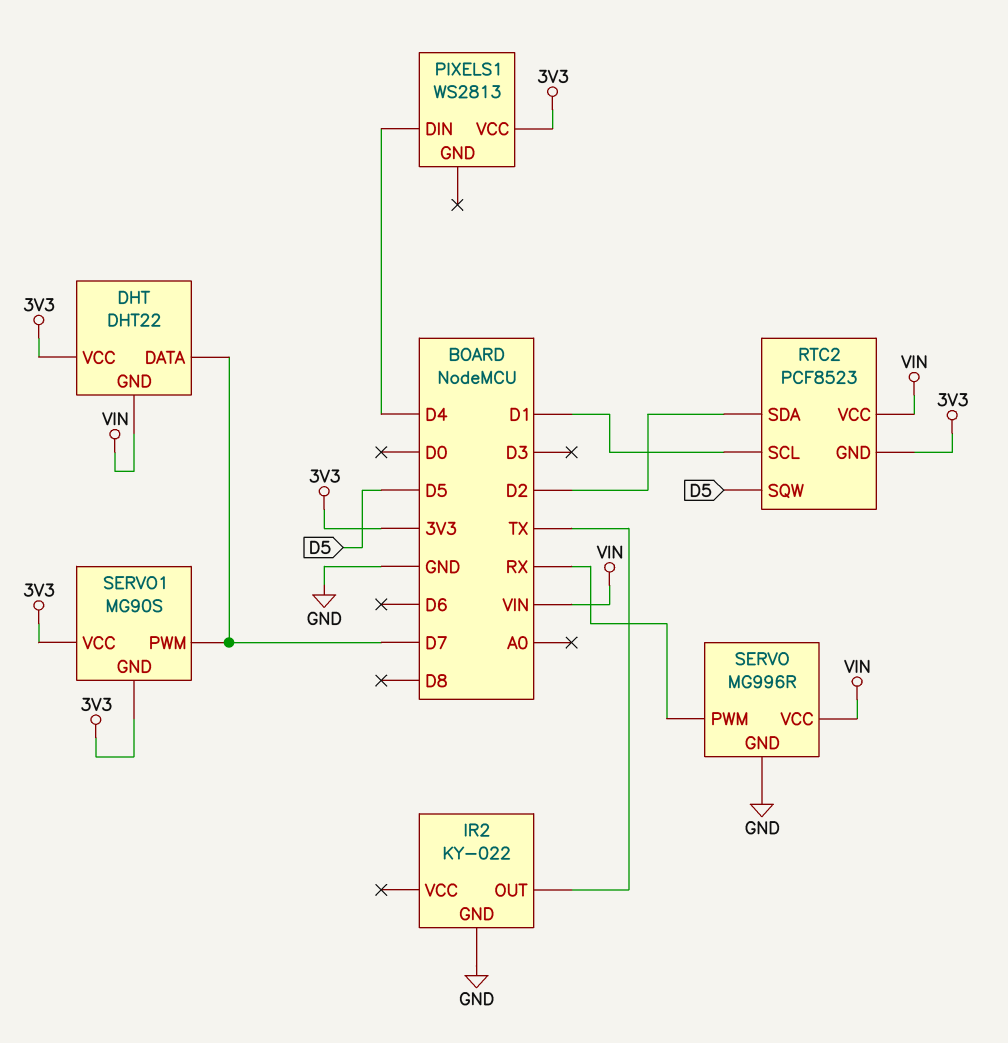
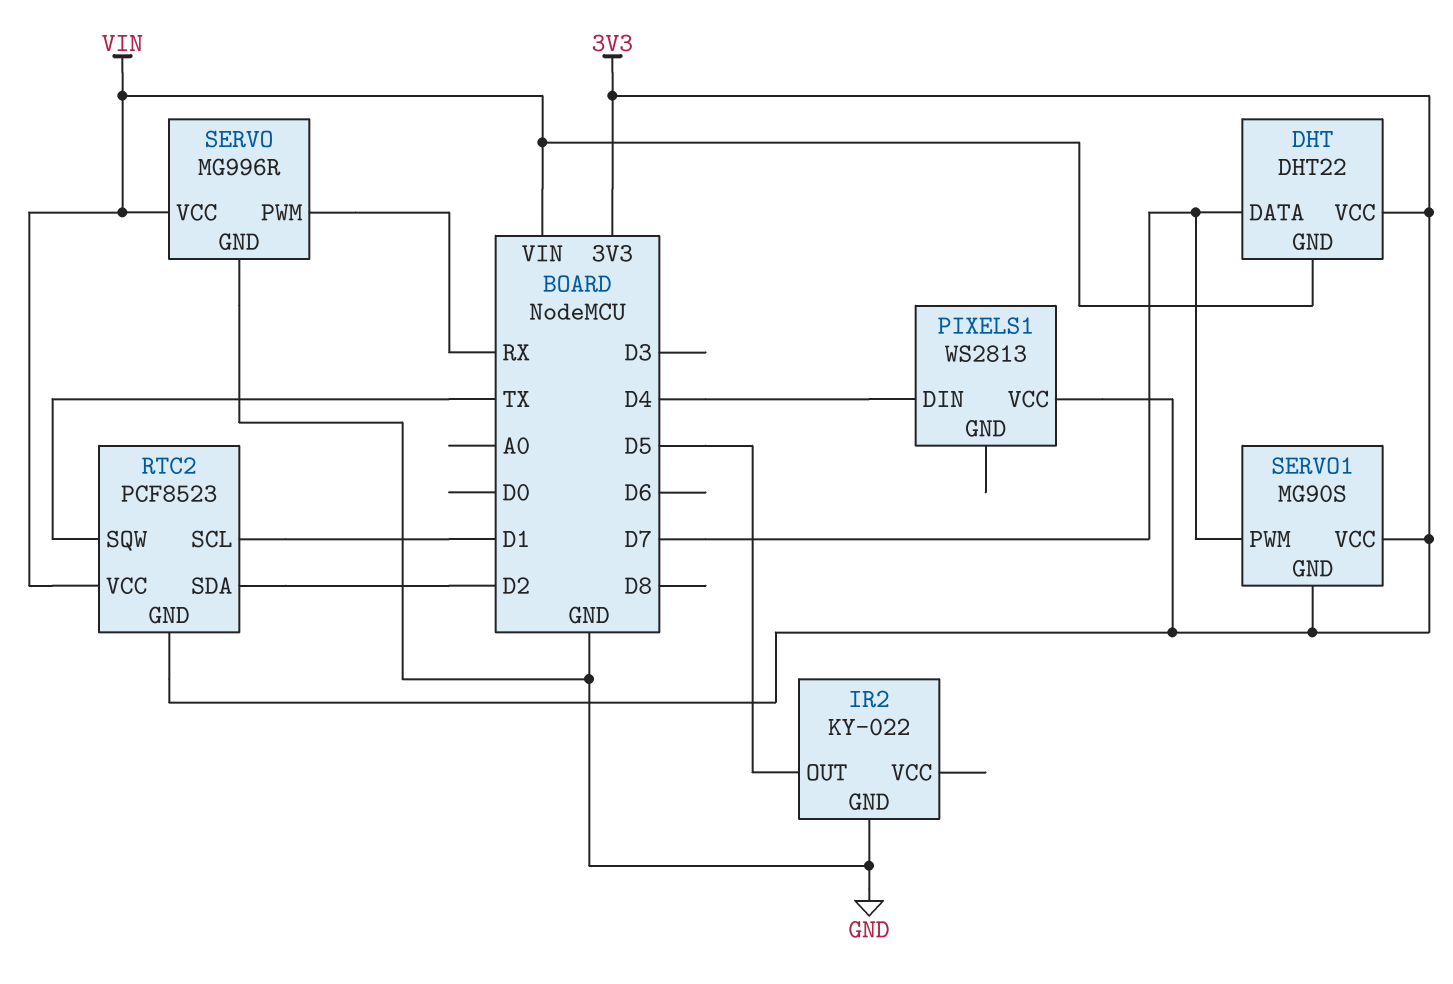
IR2 pin OUT: TX -> D5
RTC2 pin SQW: D5 -> TX

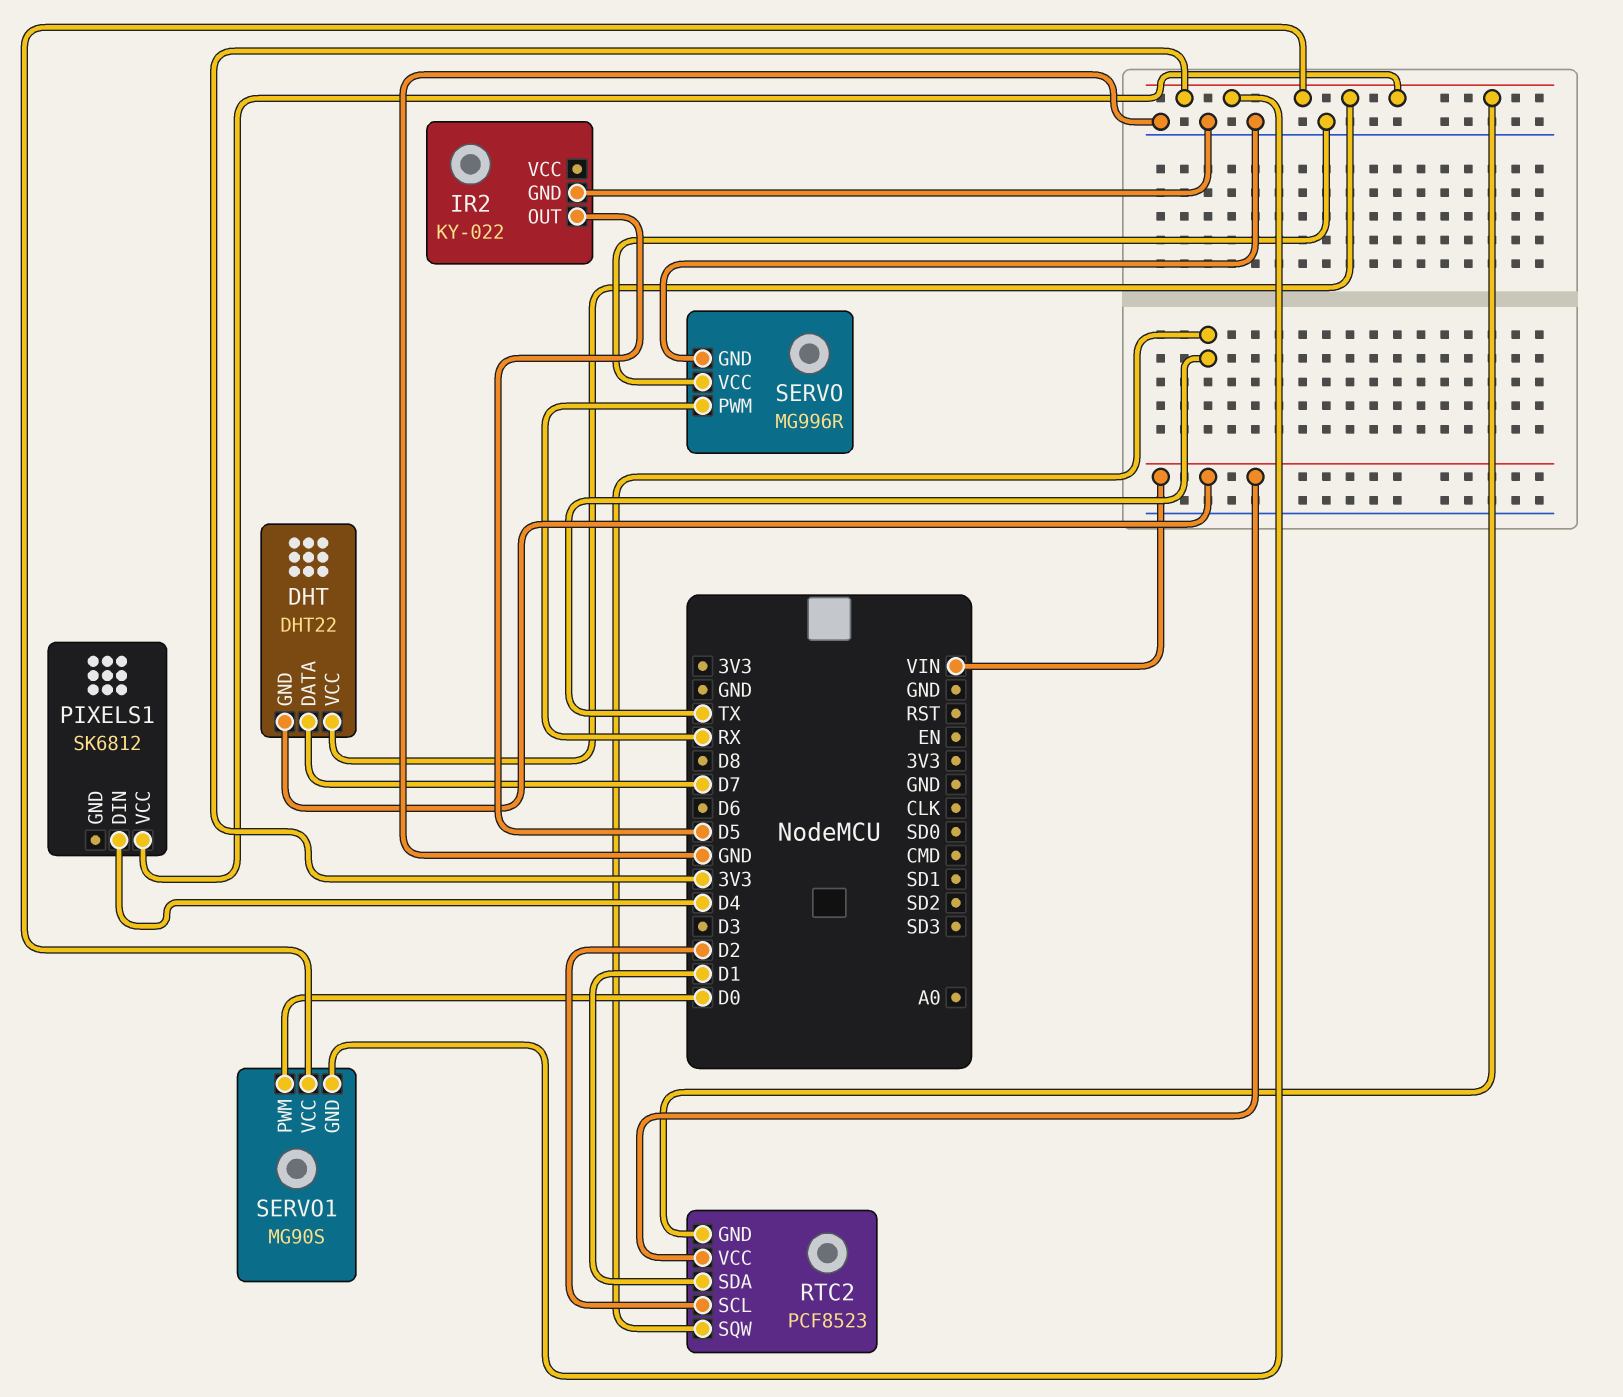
PIXELS1: WS2813 -> SK6812
RTC2 pin SCL: D1 -> D2
RTC2 pin SDA: D2 -> D1
SERVO pin VCC: VIN -> GND
SERVO1 pin PWM: D7 -> D0

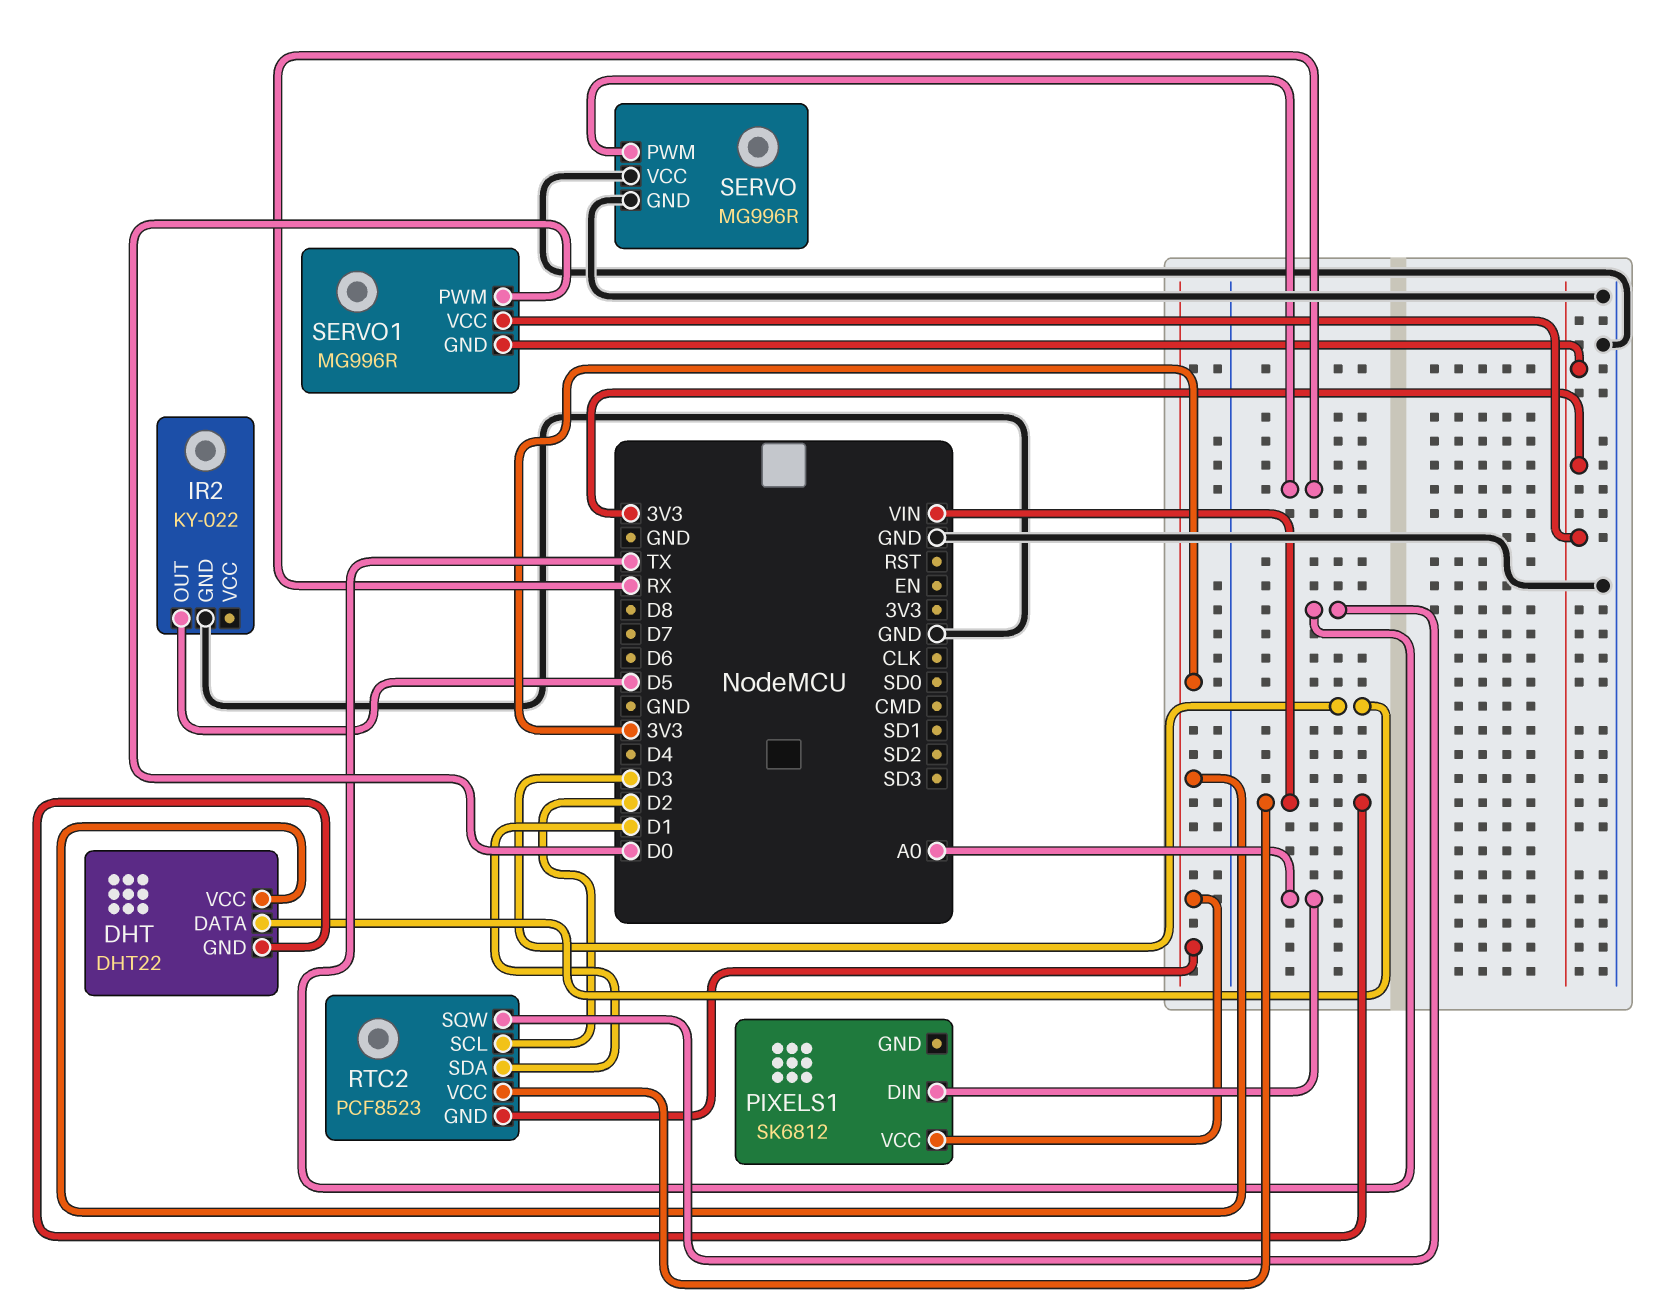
DHT pin DATA: D7 -> D3
PIXELS1 pin DIN: D4 -> A0
SERVO1: MG90S -> MG996R

